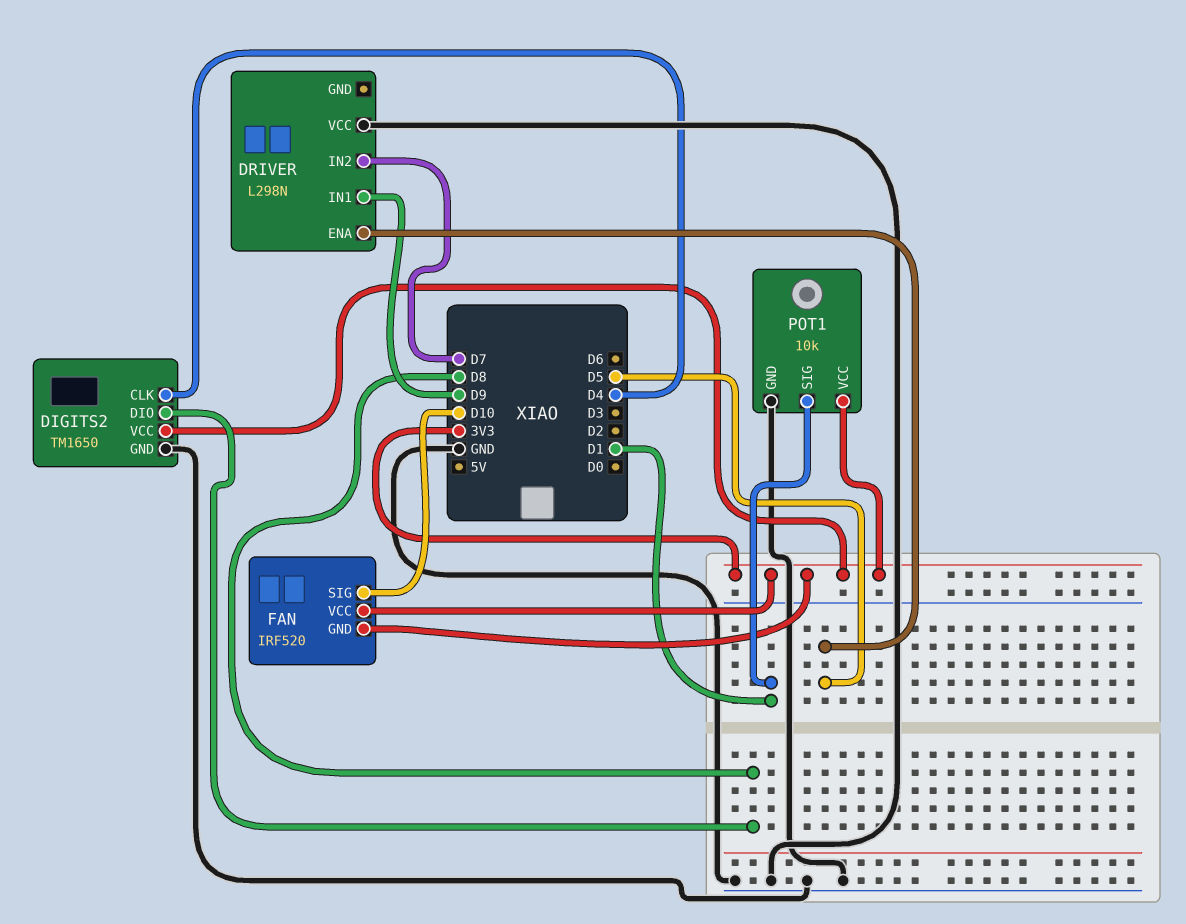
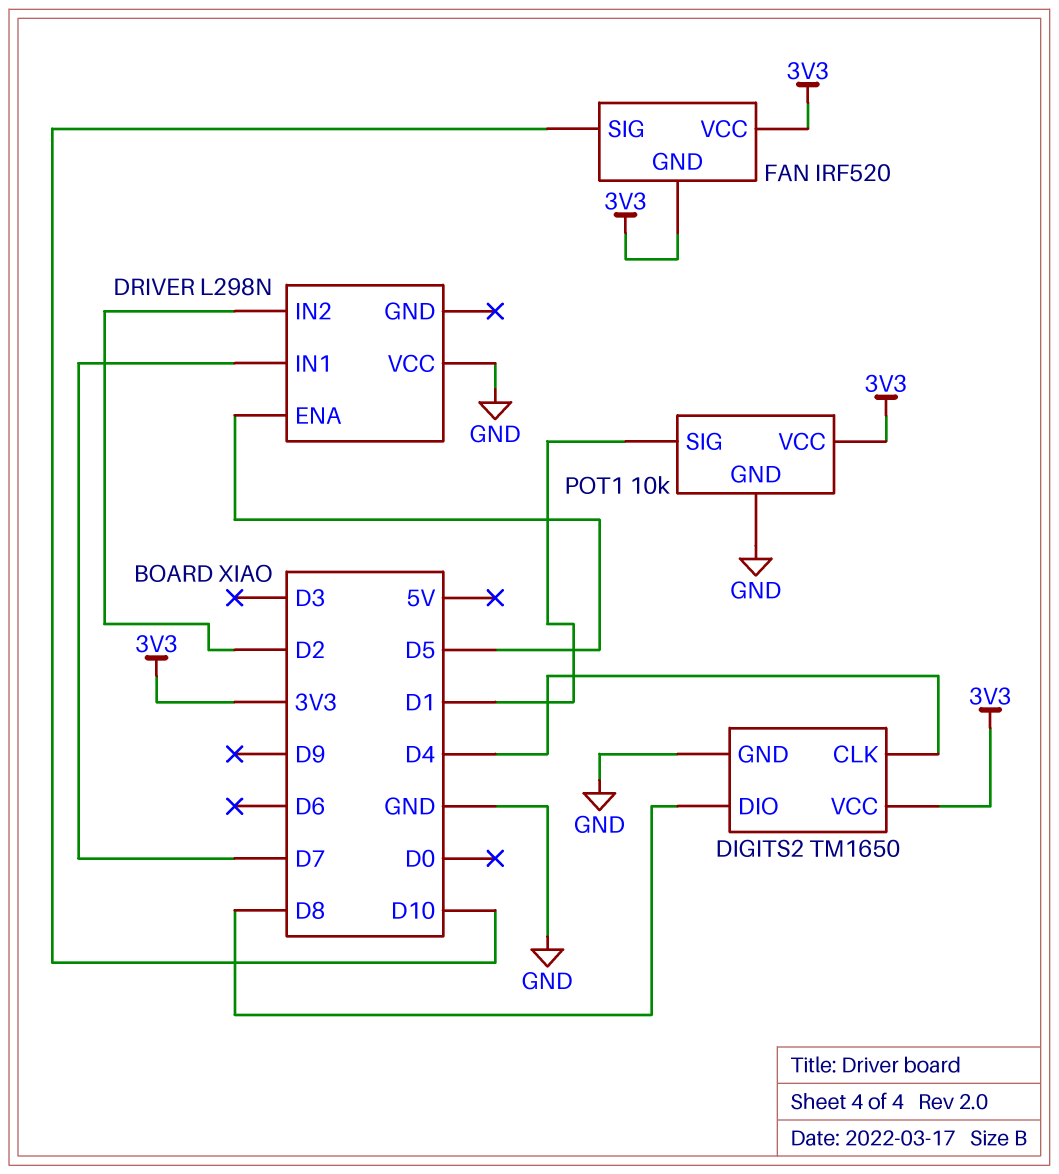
DRIVER pin IN1: D9 -> D7
DRIVER pin IN2: D7 -> D2

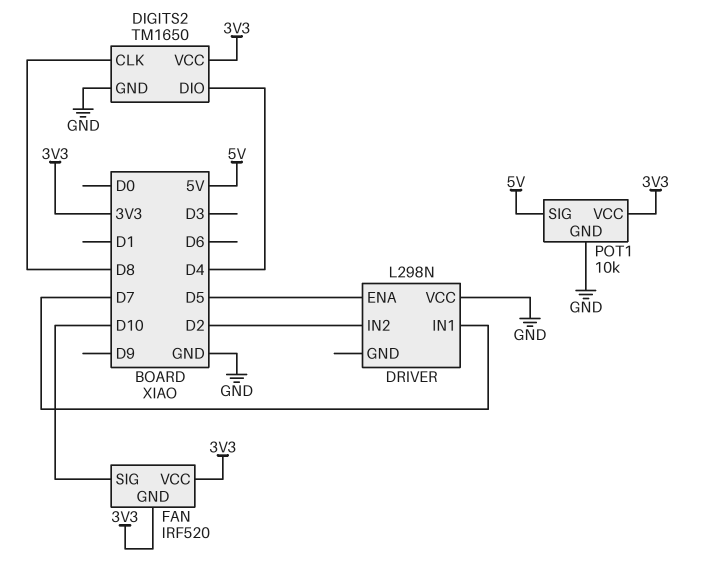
DIGITS2 pin CLK: D4 -> D8
DIGITS2 pin DIO: D8 -> D4
POT1 pin SIG: D1 -> 5V

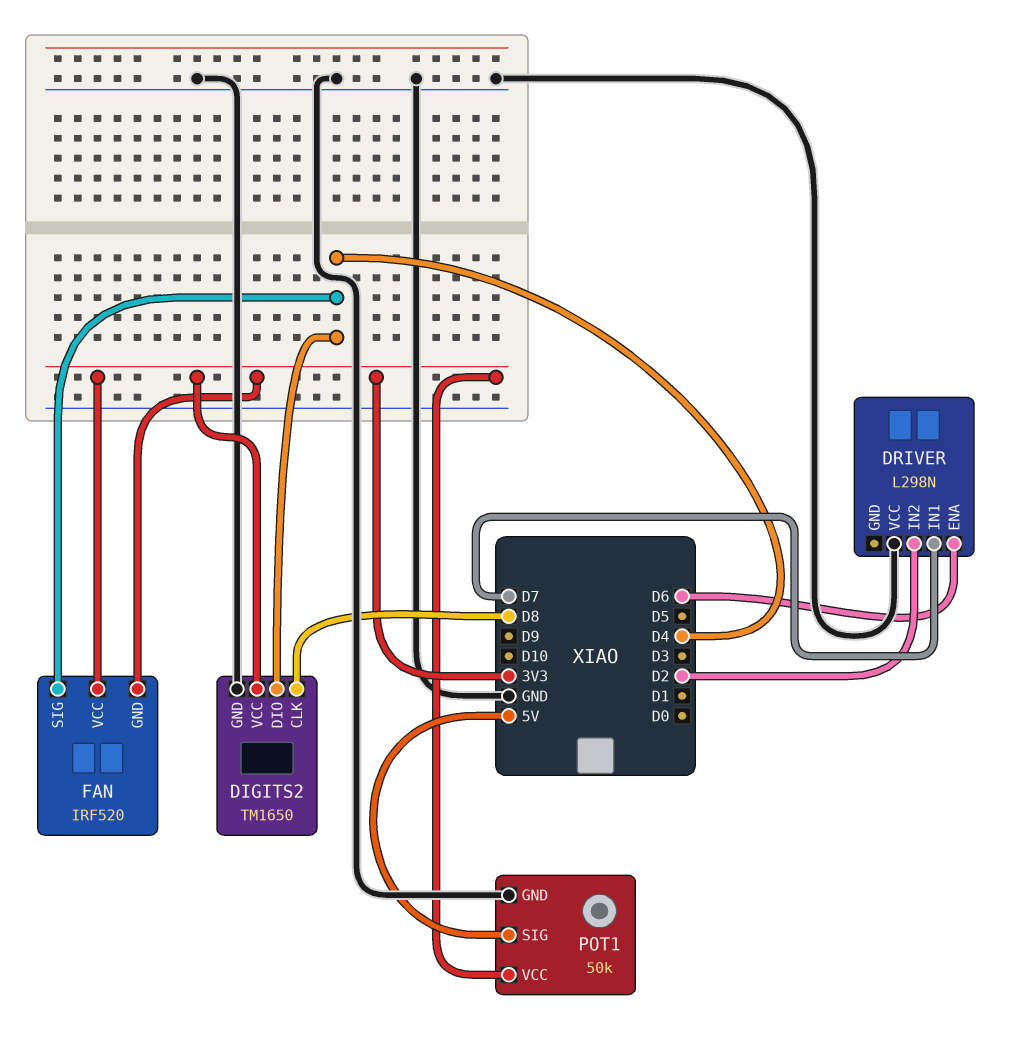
DRIVER pin ENA: D5 -> D6
FAN pin SIG: D10 -> D4
POT1: 10k -> 50k

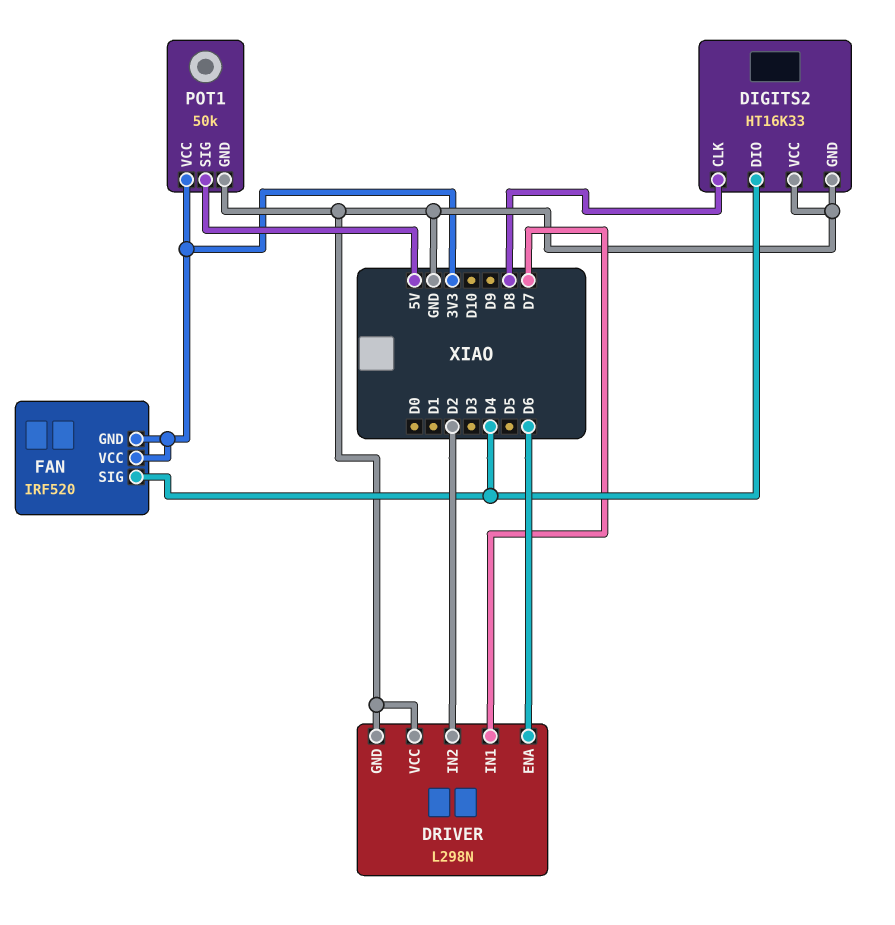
DIGITS2: TM1650 -> HT16K33
DIGITS2 pin VCC: 3V3 -> GND
DRIVER pin GND: none -> GND

